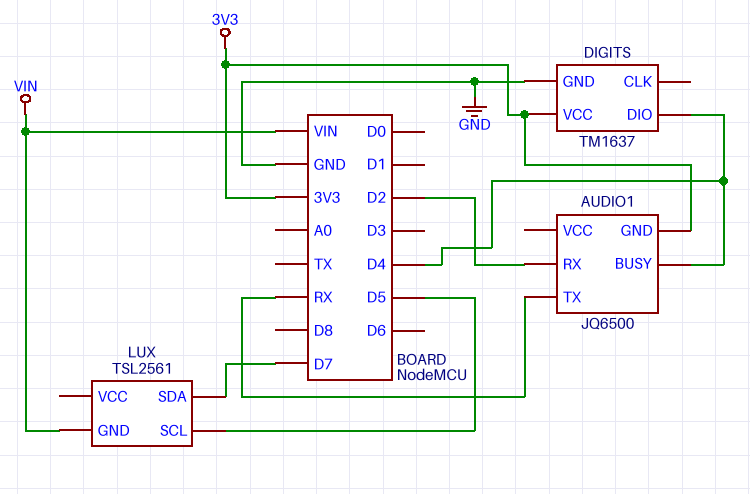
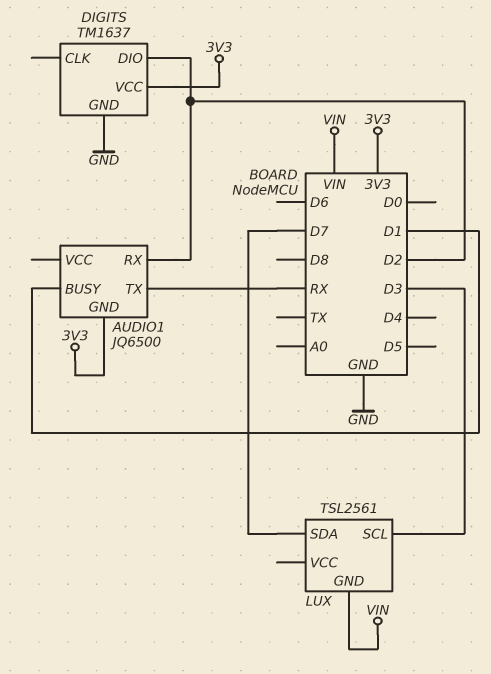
AUDIO1 pin BUSY: D4 -> D1
DIGITS pin DIO: D4 -> D2
LUX pin SCL: D5 -> D3

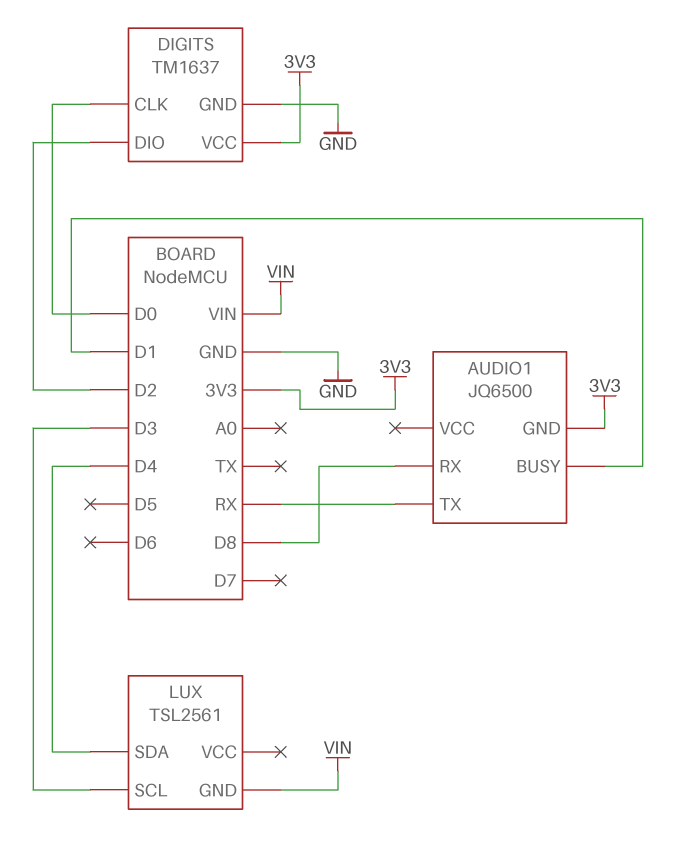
AUDIO1 pin RX: D2 -> D8
DIGITS pin CLK: none -> D0
LUX pin SDA: D7 -> D4

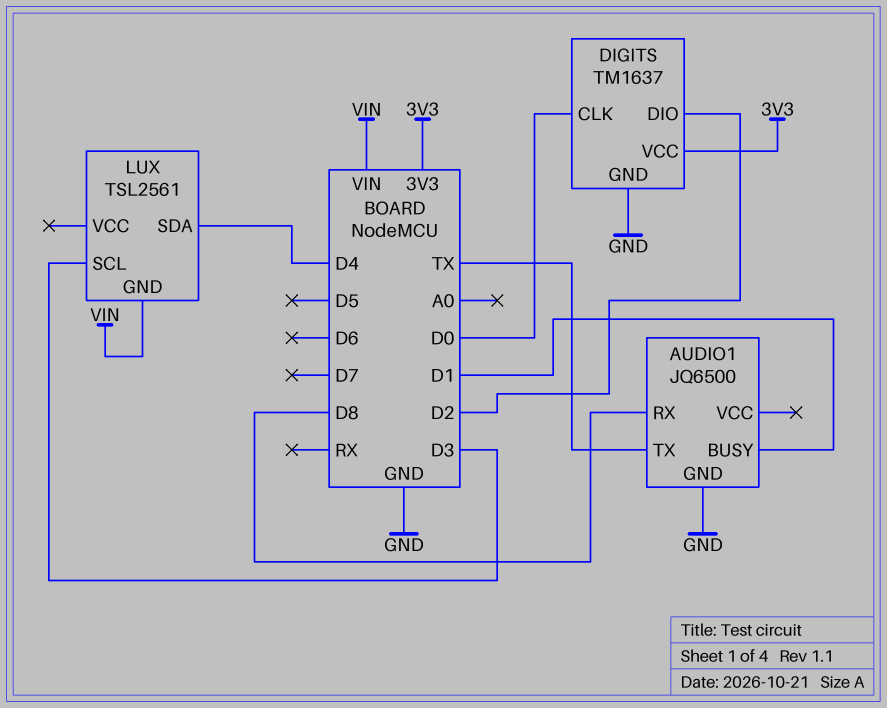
AUDIO1 pin GND: 3V3 -> GND
AUDIO1 pin TX: RX -> TX

